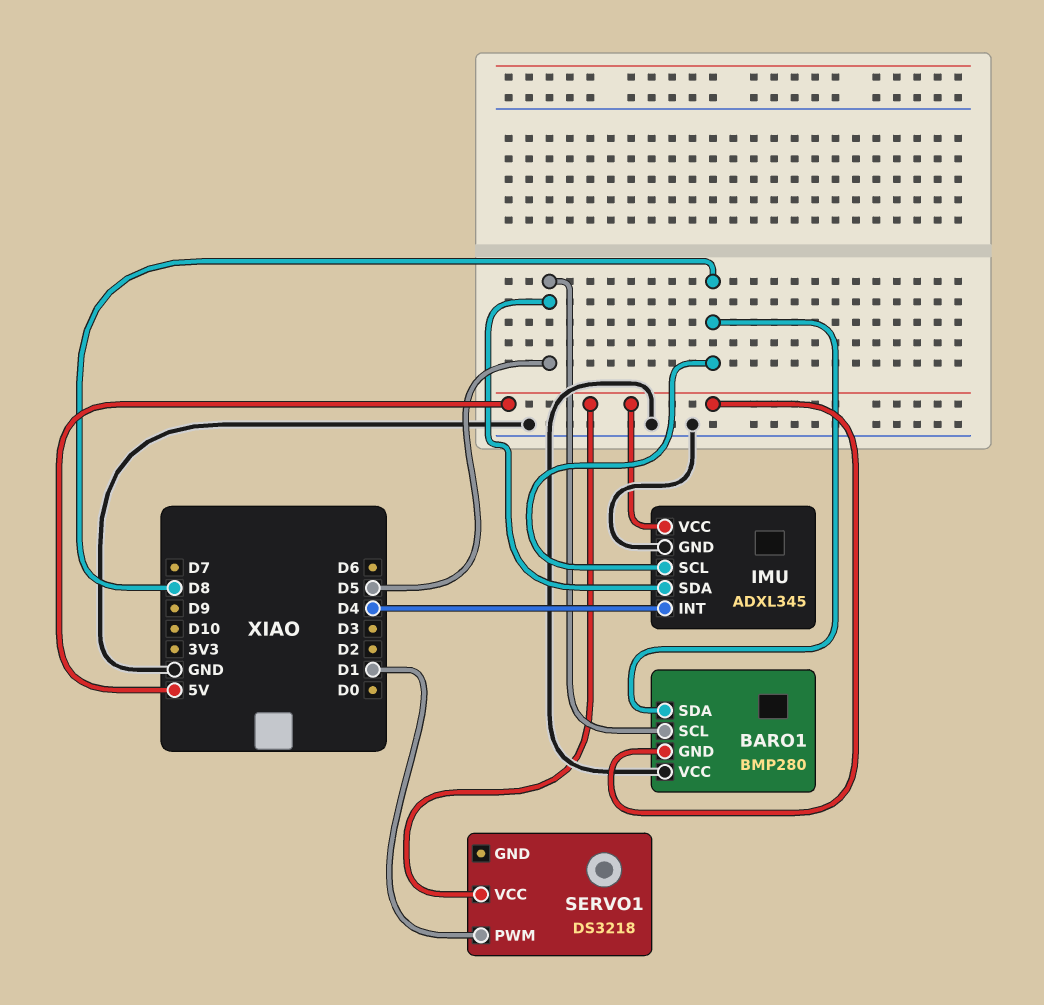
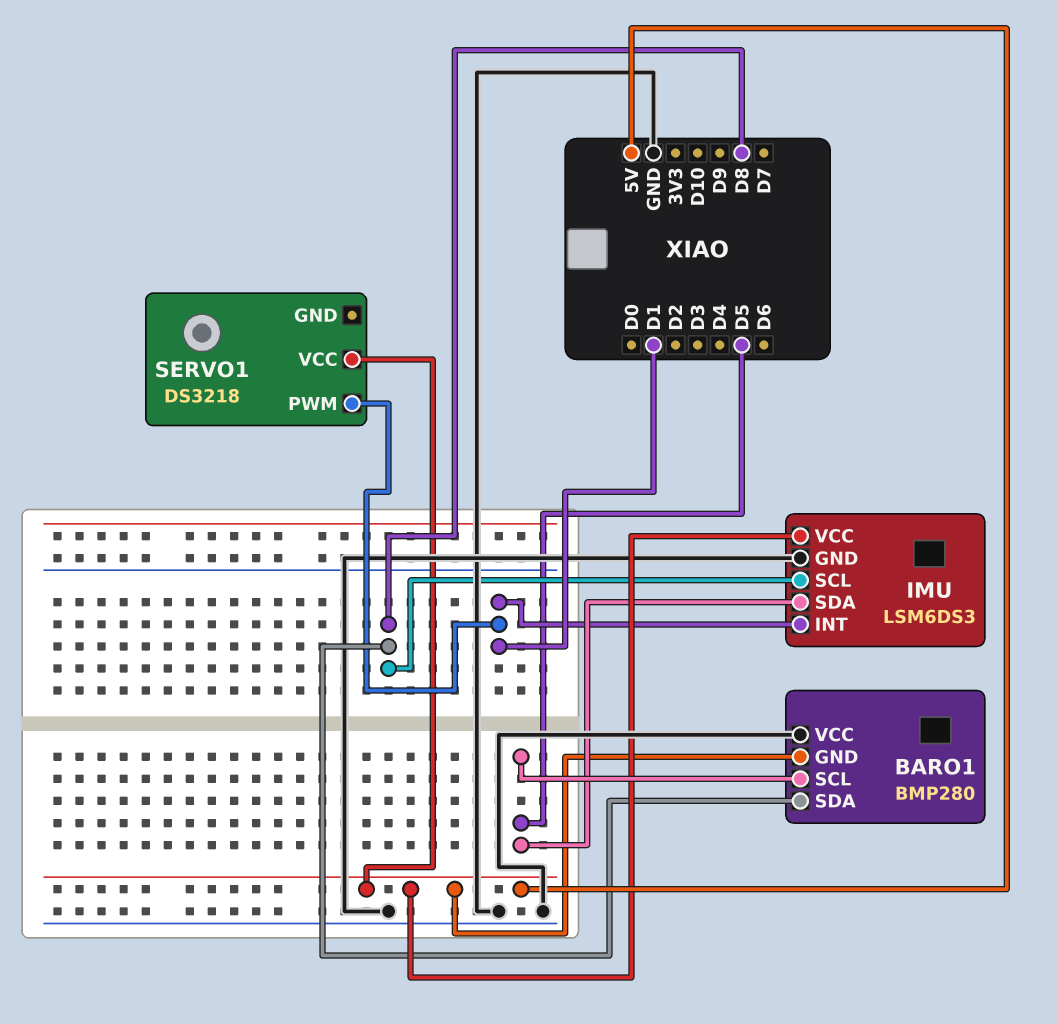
IMU: ADXL345 -> LSM6DS3
IMU pin INT: D4 -> D1

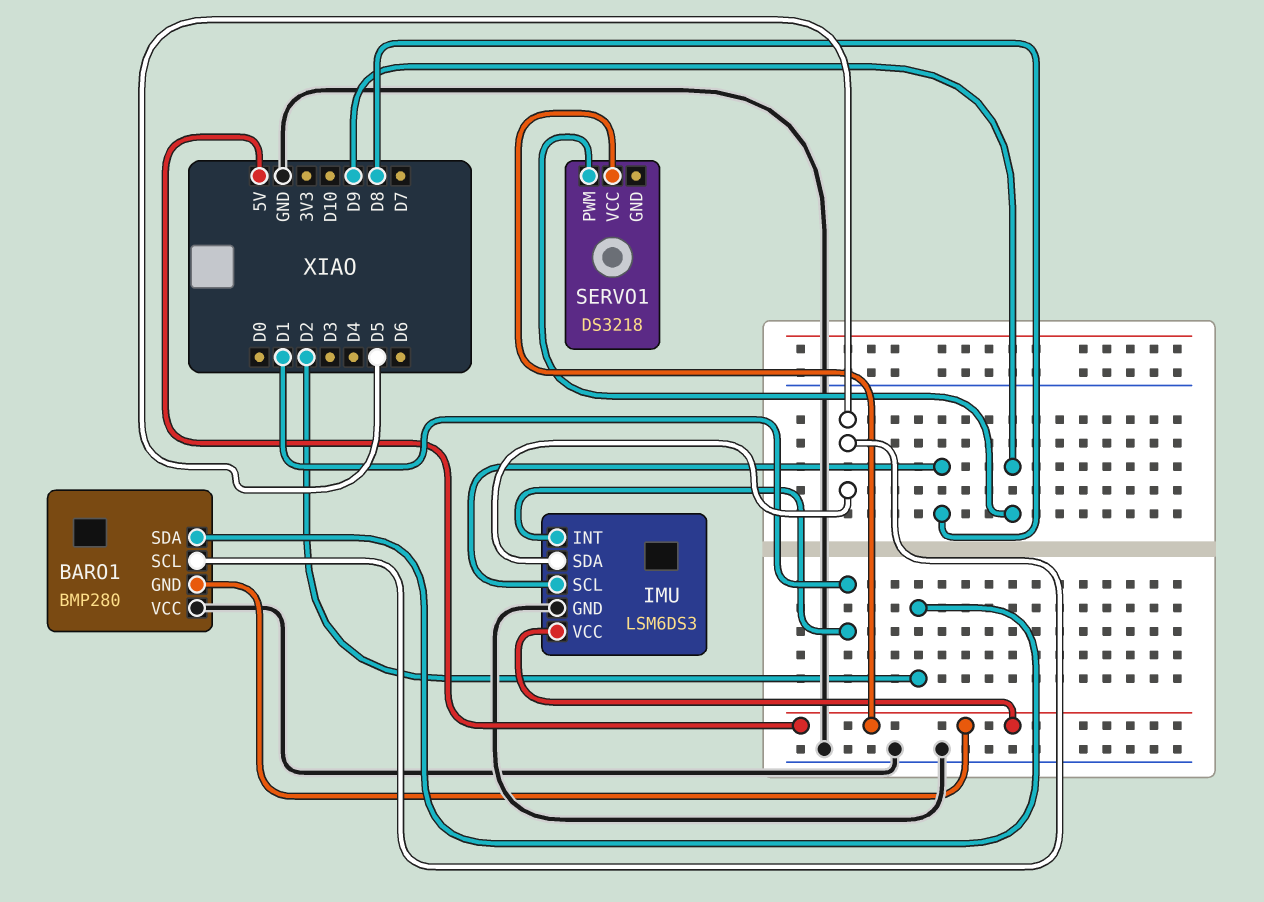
BARO1 pin SDA: D8 -> D2
SERVO1 pin PWM: D1 -> D9

